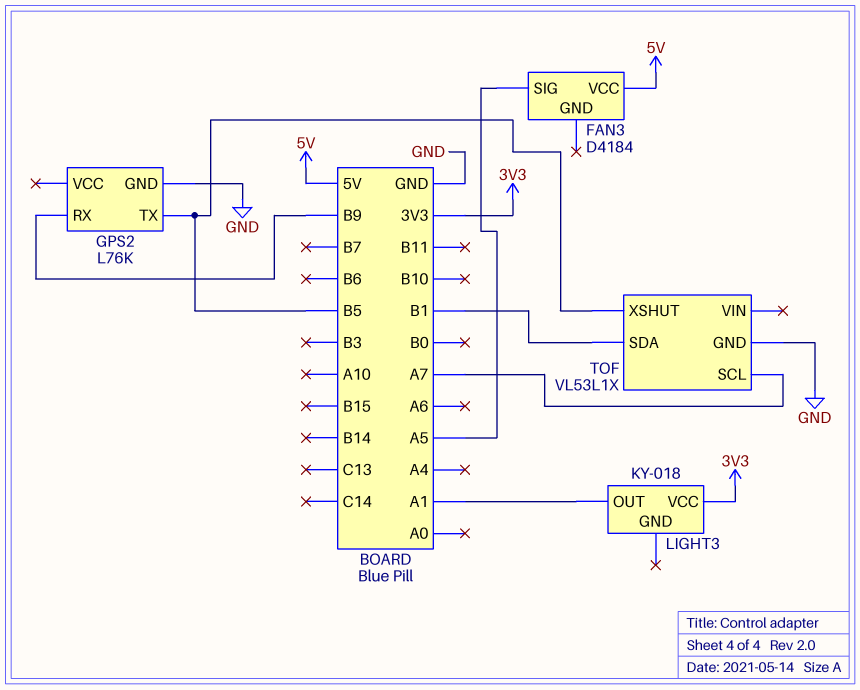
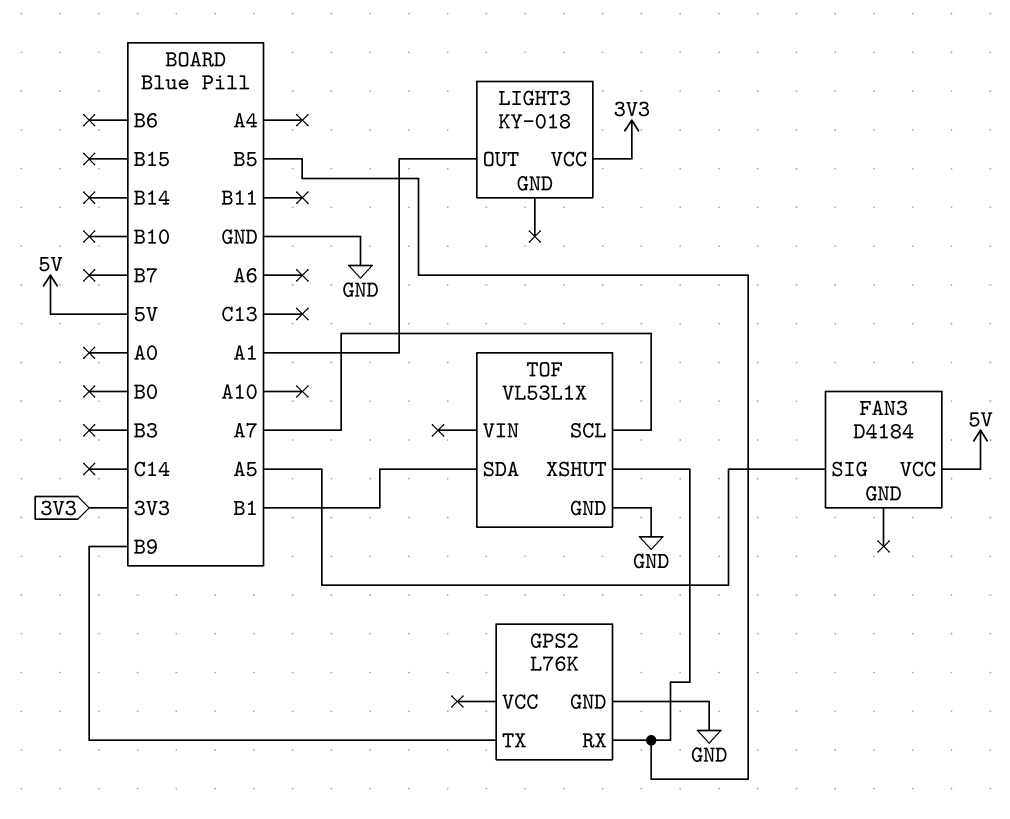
GPS2 pin RX: B9 -> B5
GPS2 pin TX: B5 -> B9

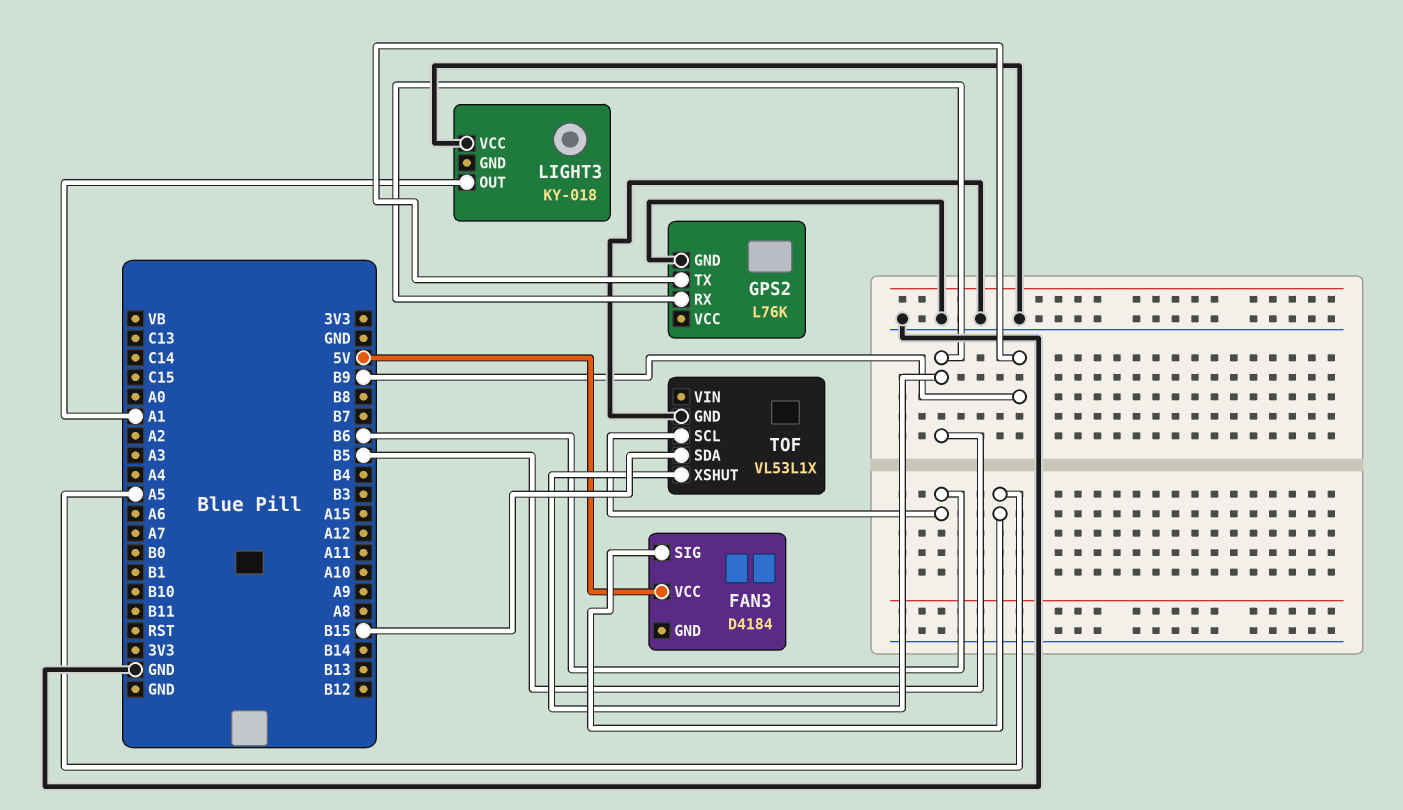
LIGHT3 pin VCC: 3V3 -> GND
TOF pin SCL: A7 -> B6
TOF pin SDA: B1 -> B15

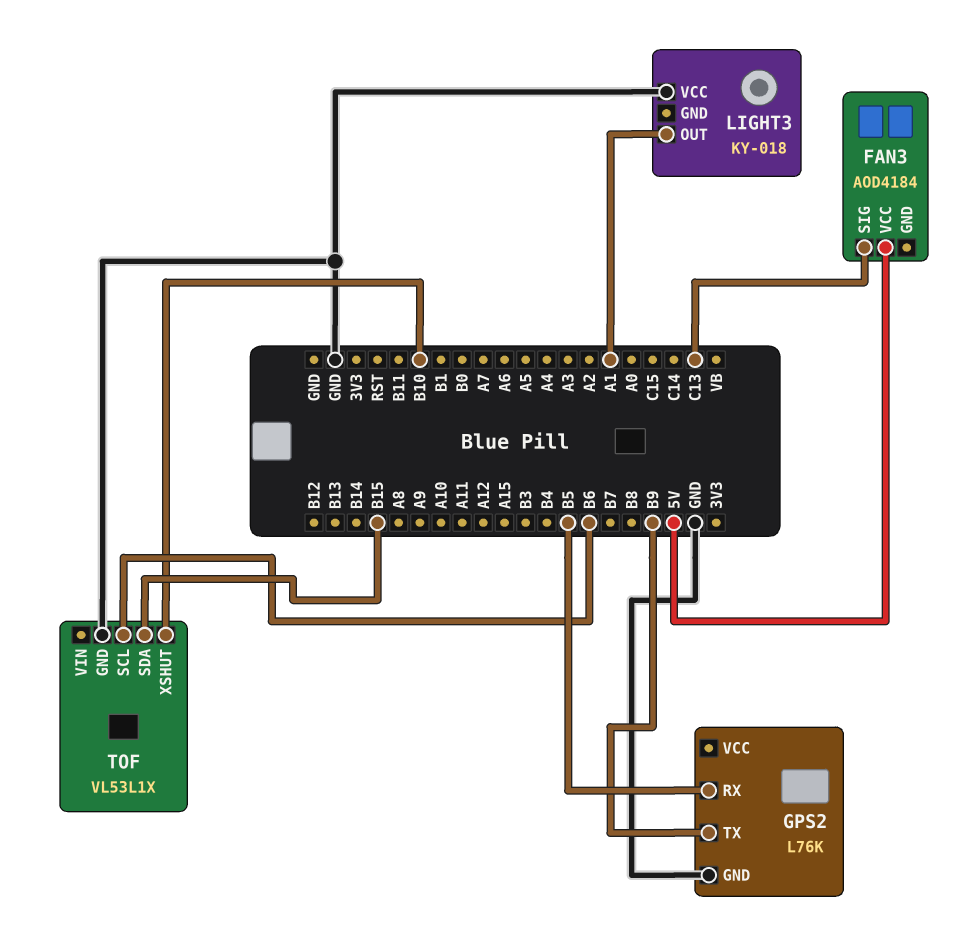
FAN3: D4184 -> AOD4184
FAN3 pin SIG: A5 -> C13
TOF pin XSHUT: B5 -> B10

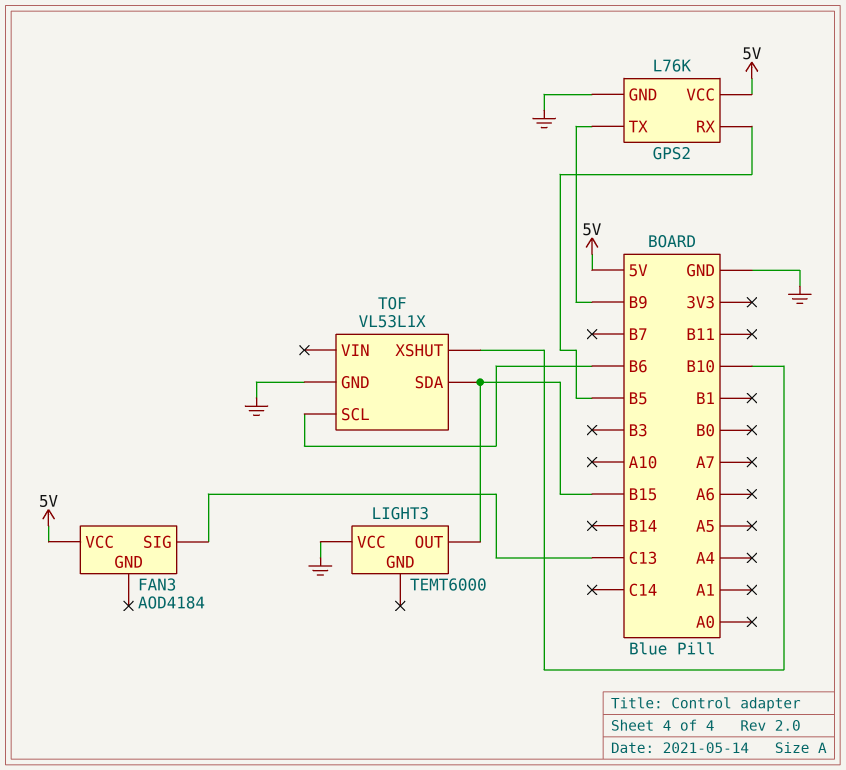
GPS2 pin VCC: none -> 5V
LIGHT3: KY-018 -> TEMT6000
LIGHT3 pin OUT: A1 -> B15

